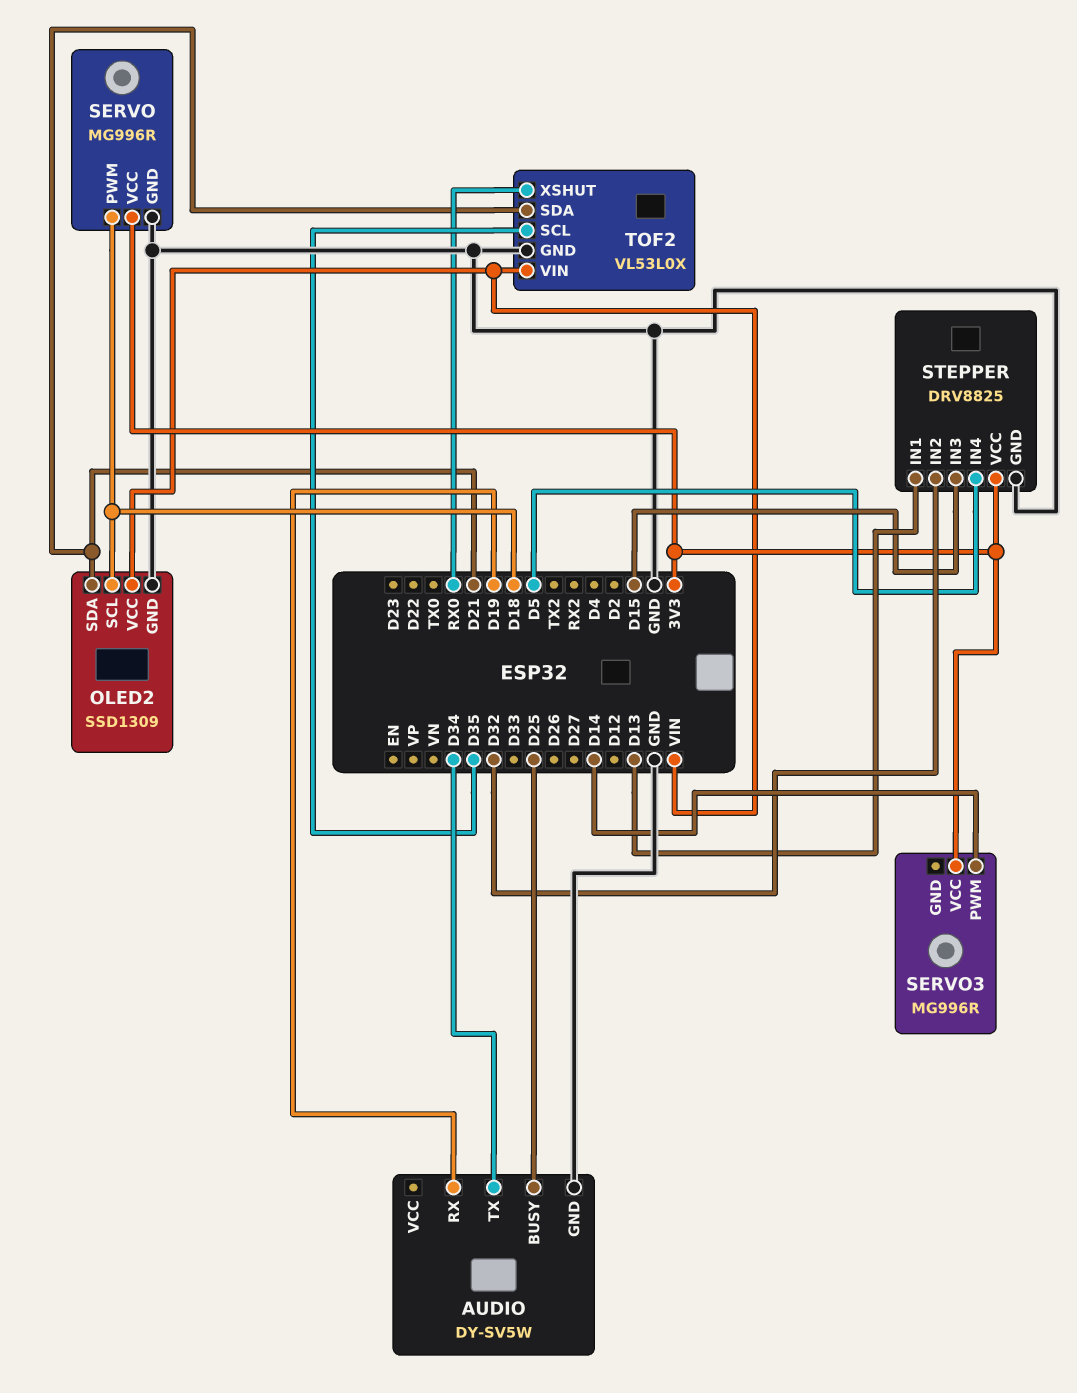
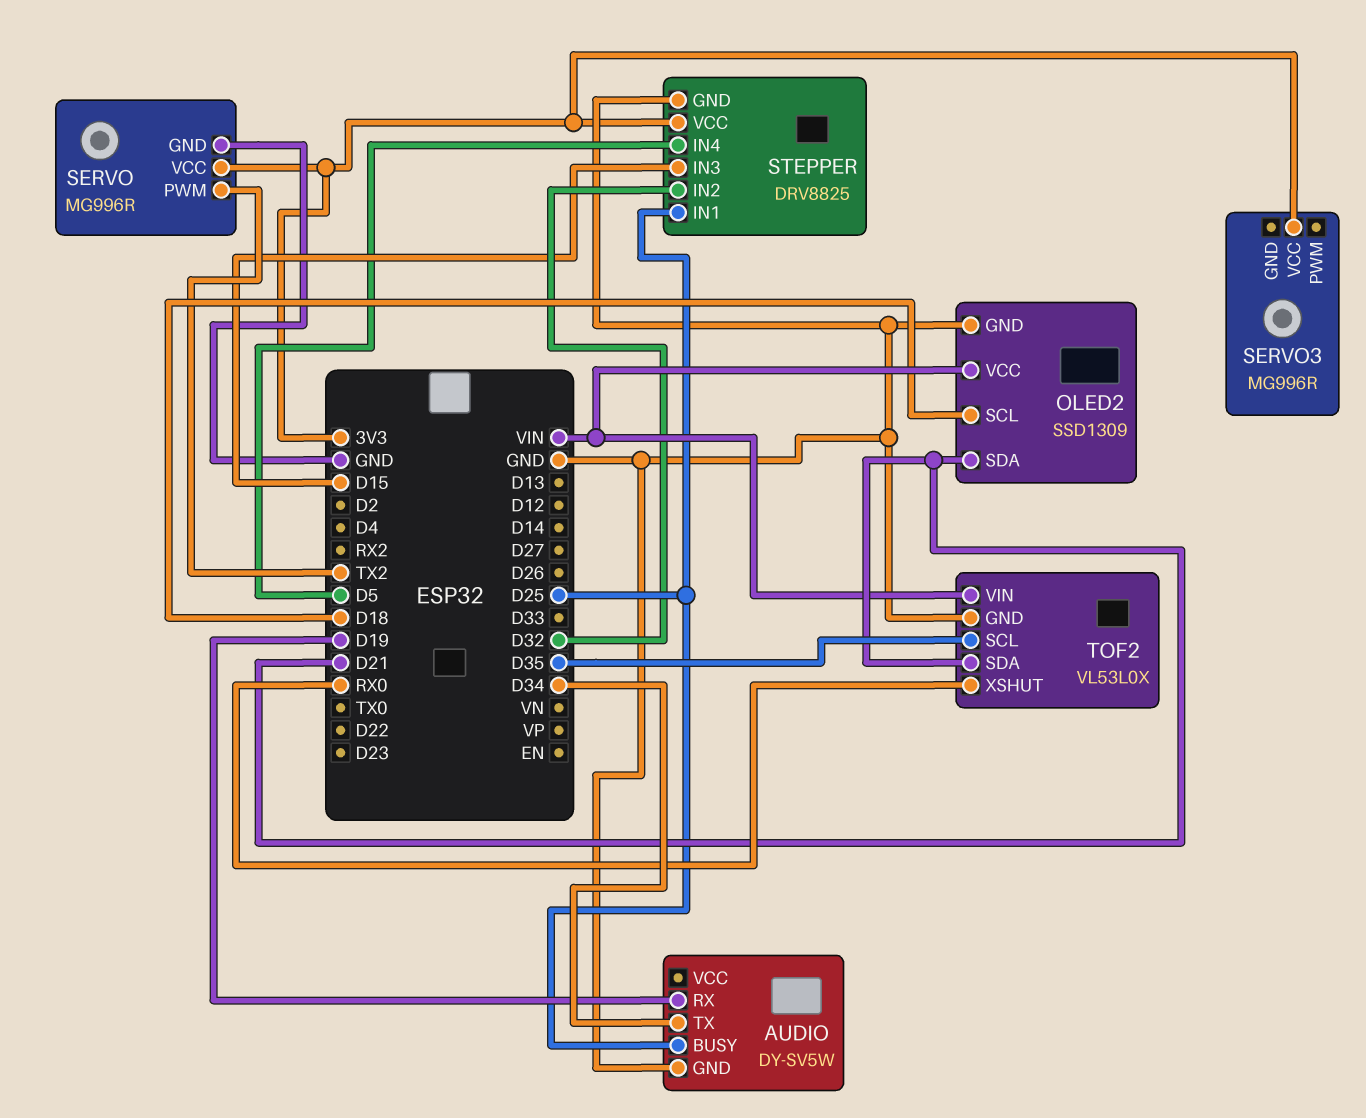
SERVO pin PWM: D18 -> TX2
SERVO3 pin PWM: D14 -> none
STEPPER pin IN1: D13 -> D25

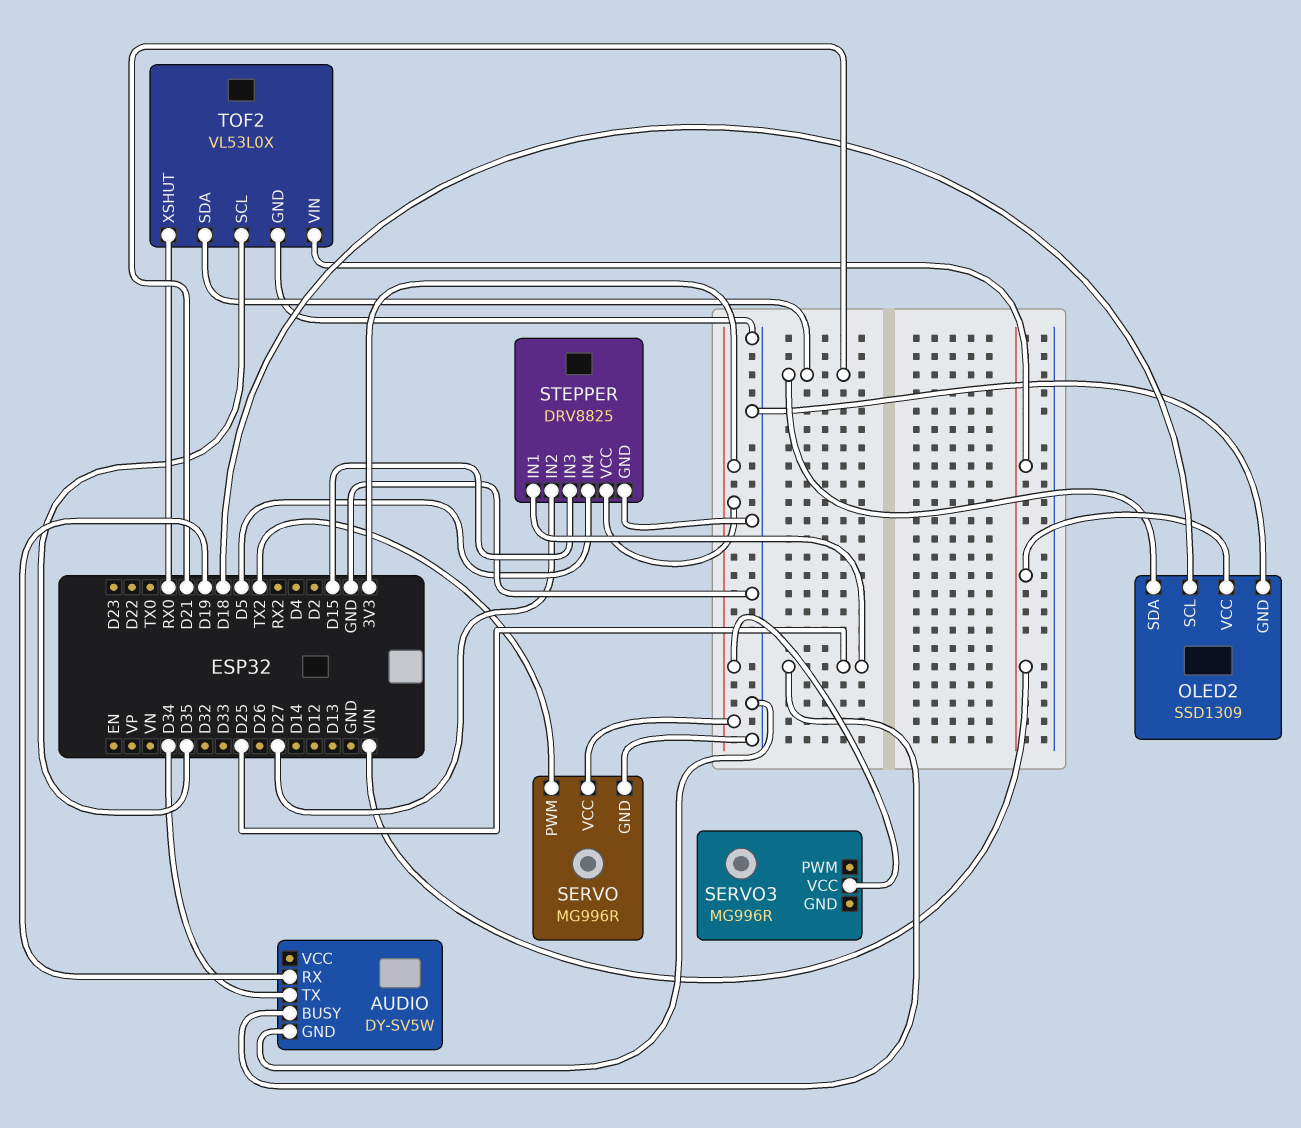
STEPPER pin IN2: D32 -> D27

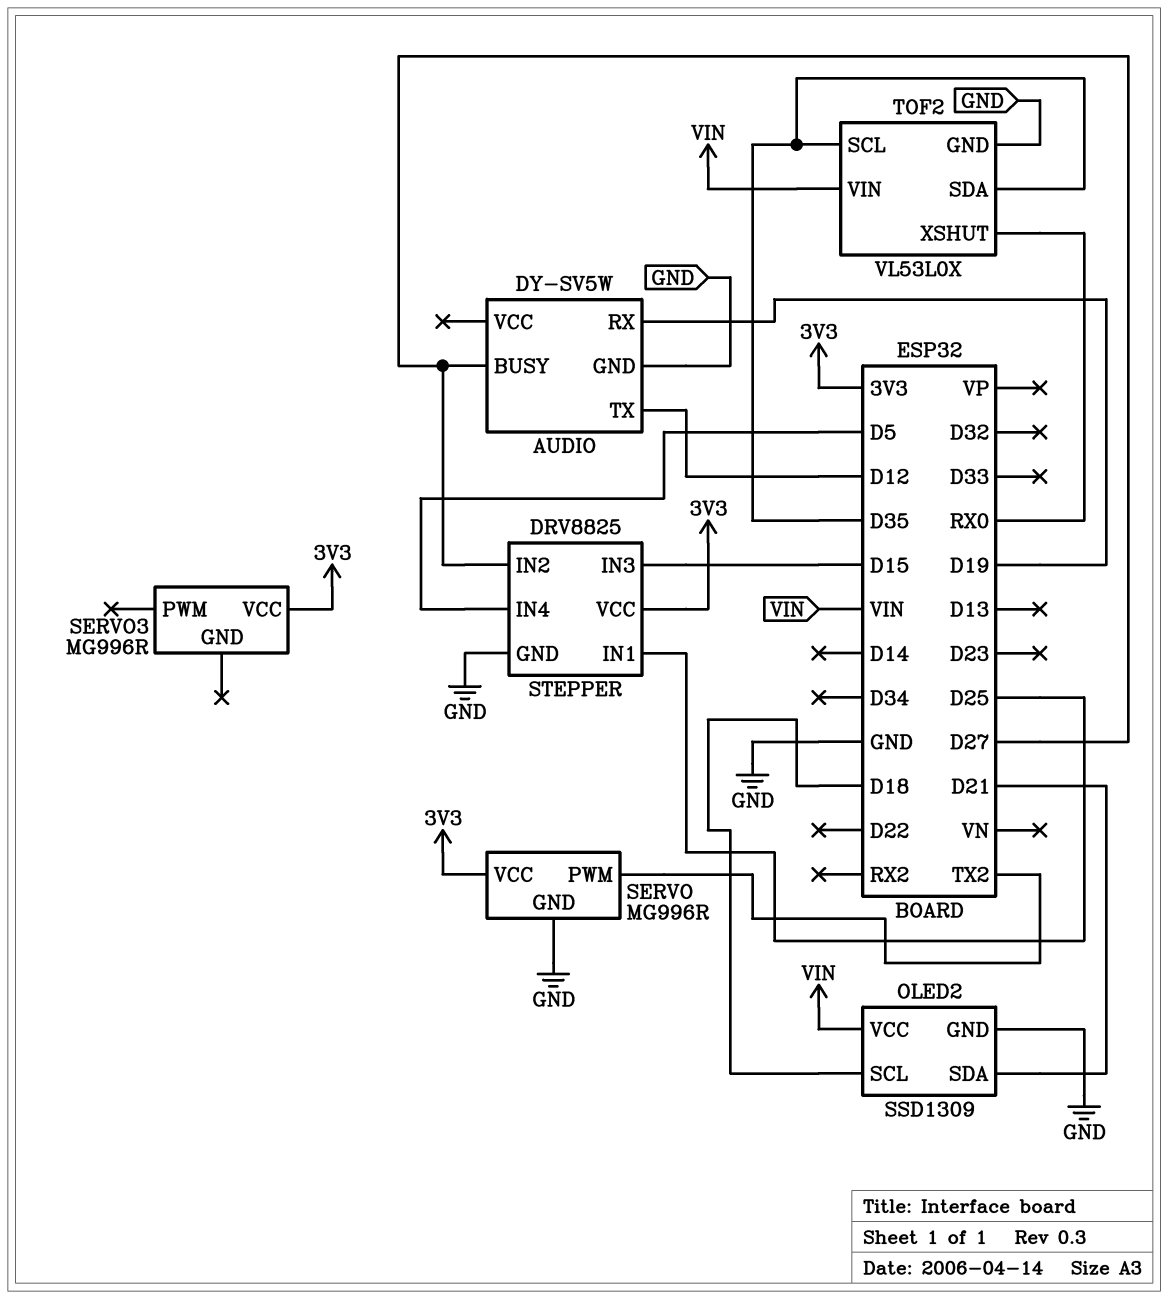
AUDIO pin BUSY: D25 -> D27
AUDIO pin TX: D34 -> D12
TOF2 pin SDA: D21 -> D35

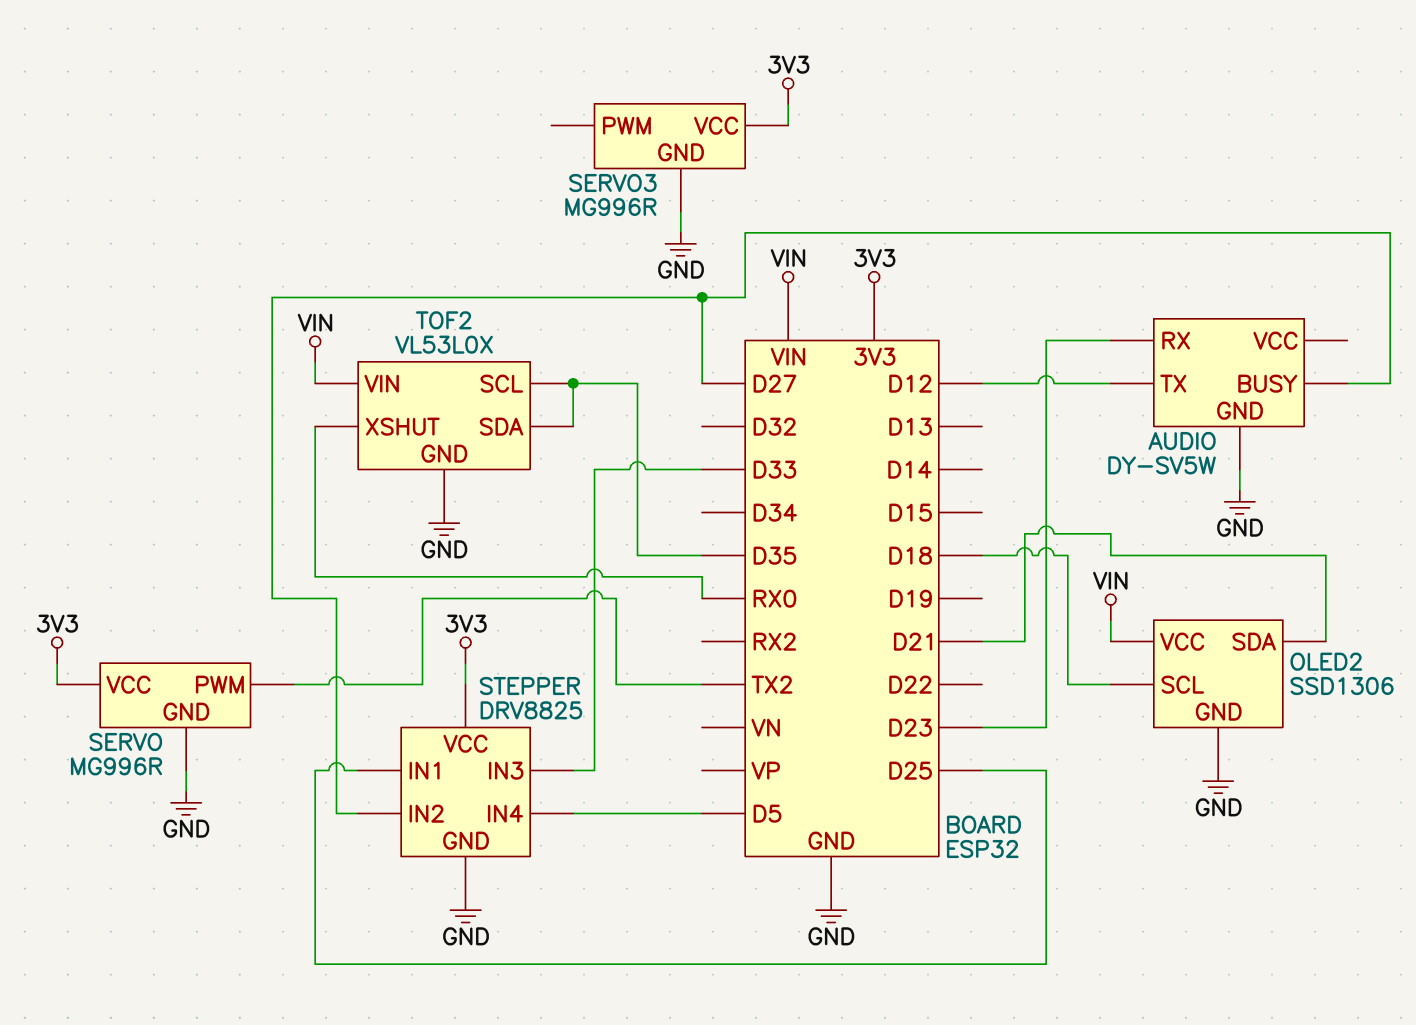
AUDIO pin RX: D19 -> D23
OLED2: SSD1309 -> SSD1306
SERVO3 pin GND: none -> GND
STEPPER pin IN3: D15 -> D33

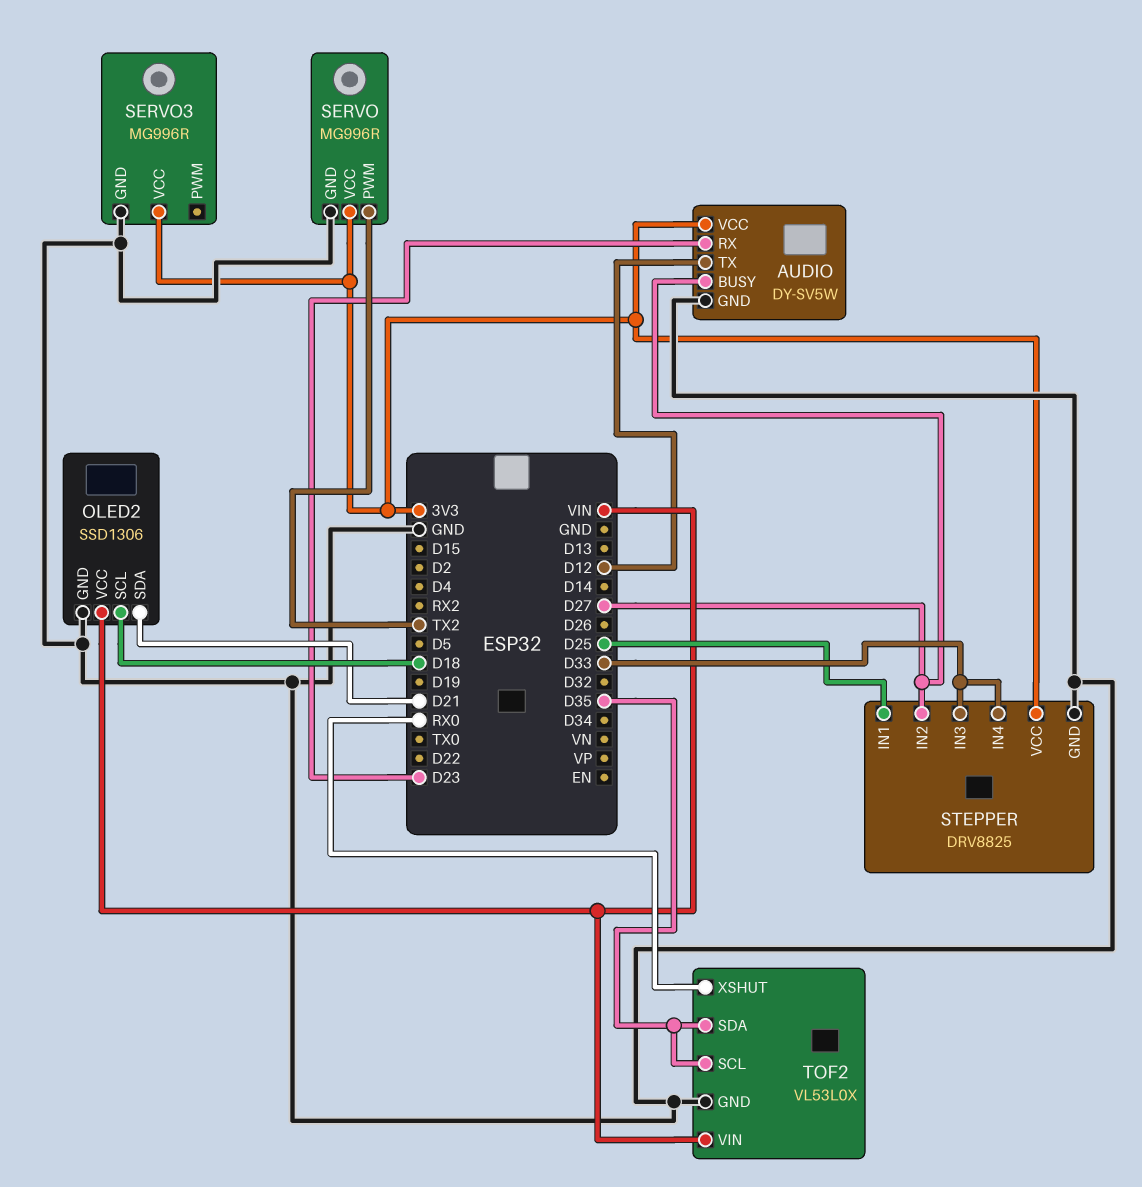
AUDIO pin VCC: none -> 3V3
STEPPER pin IN4: D5 -> D33

